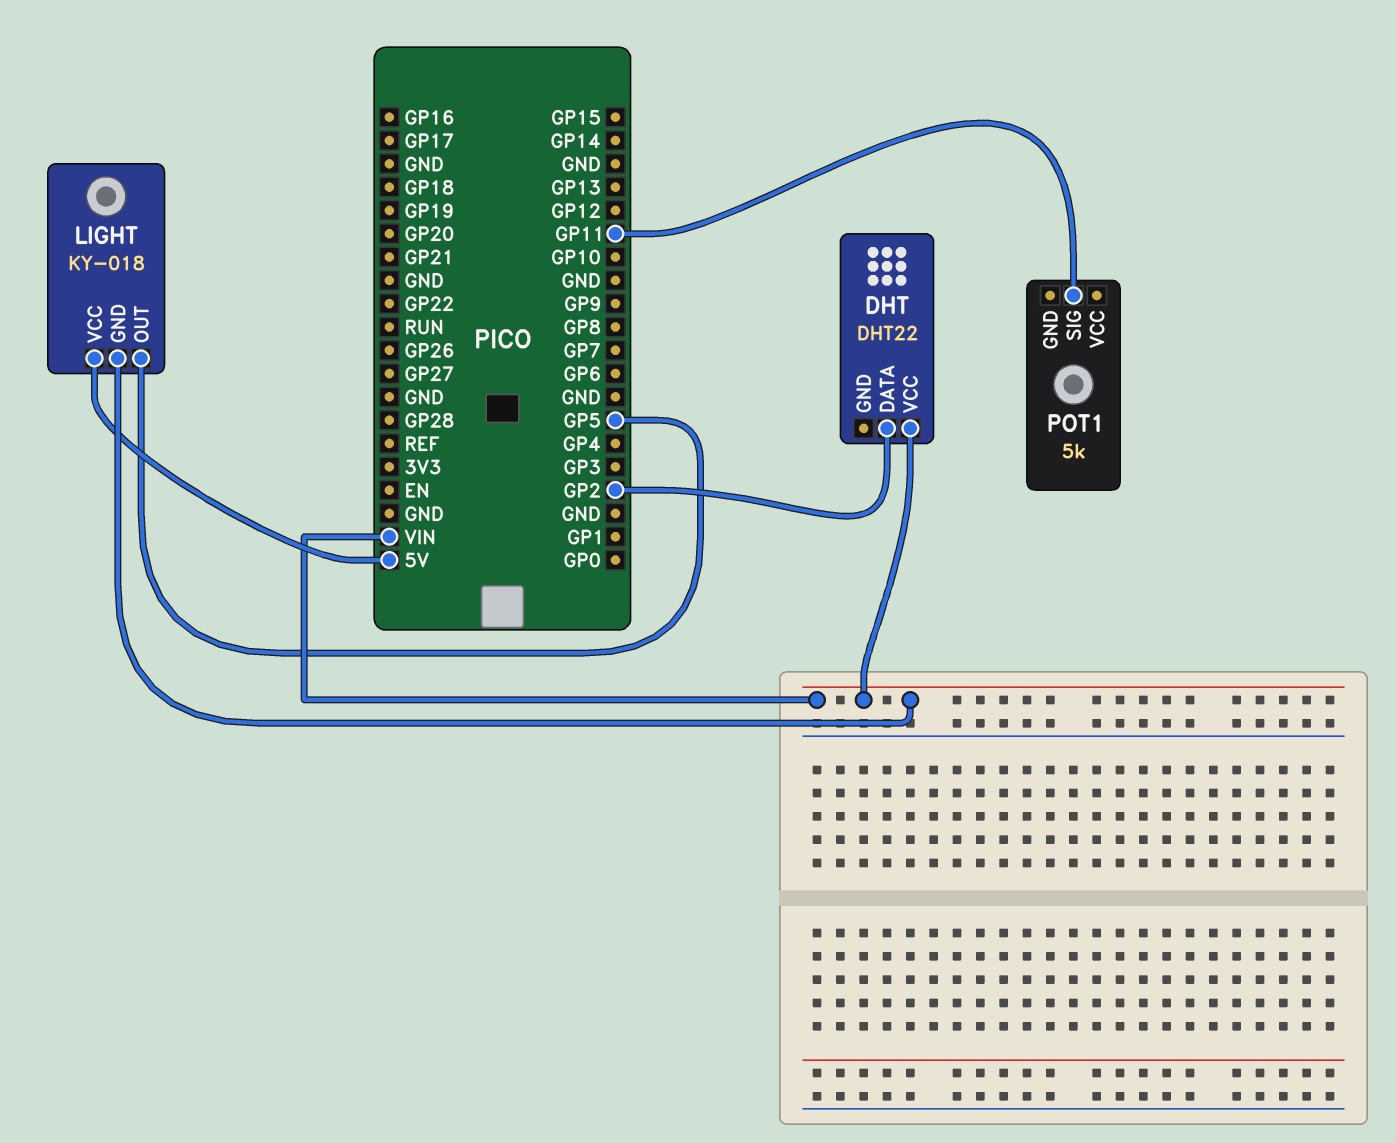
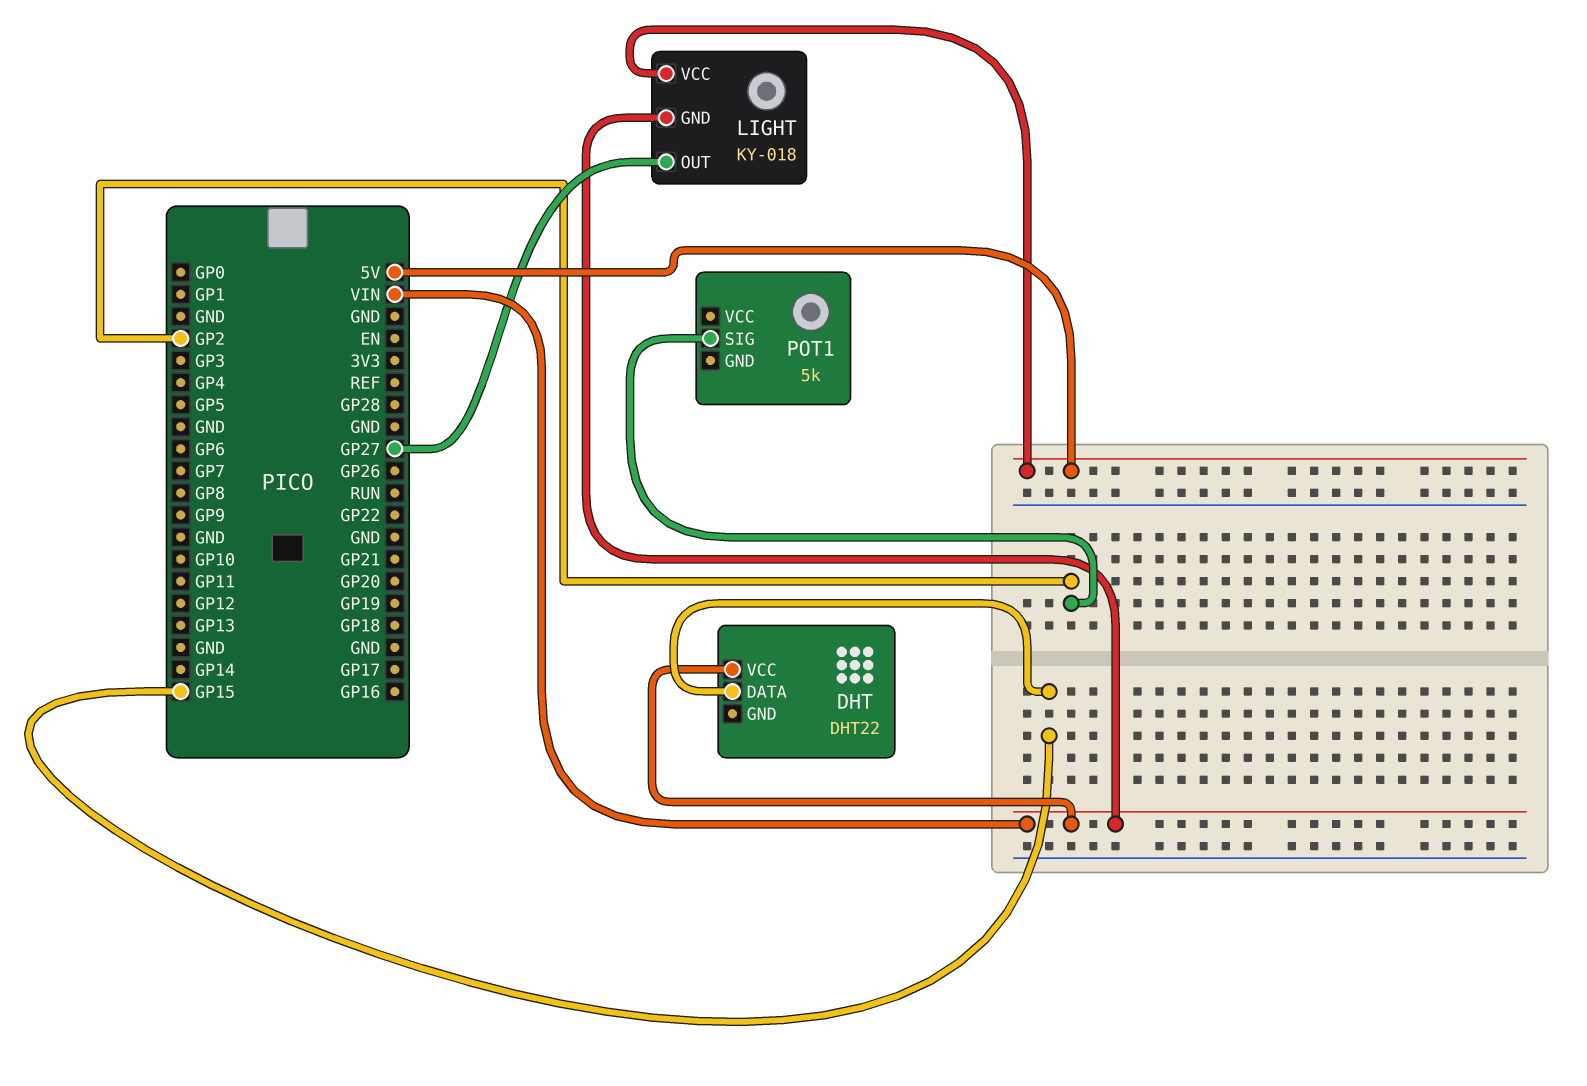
DHT pin DATA: GP2 -> GP15
LIGHT pin OUT: GP5 -> GP27
POT1 pin SIG: GP11 -> GP2

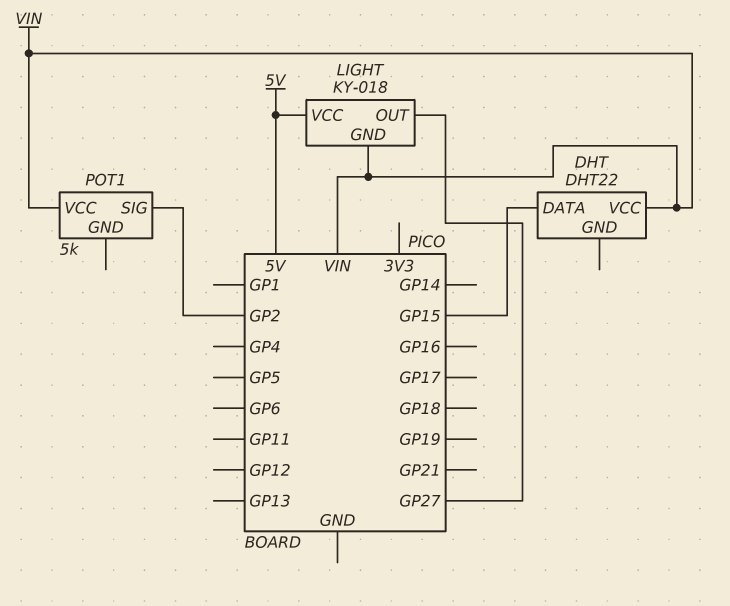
POT1 pin VCC: none -> VIN

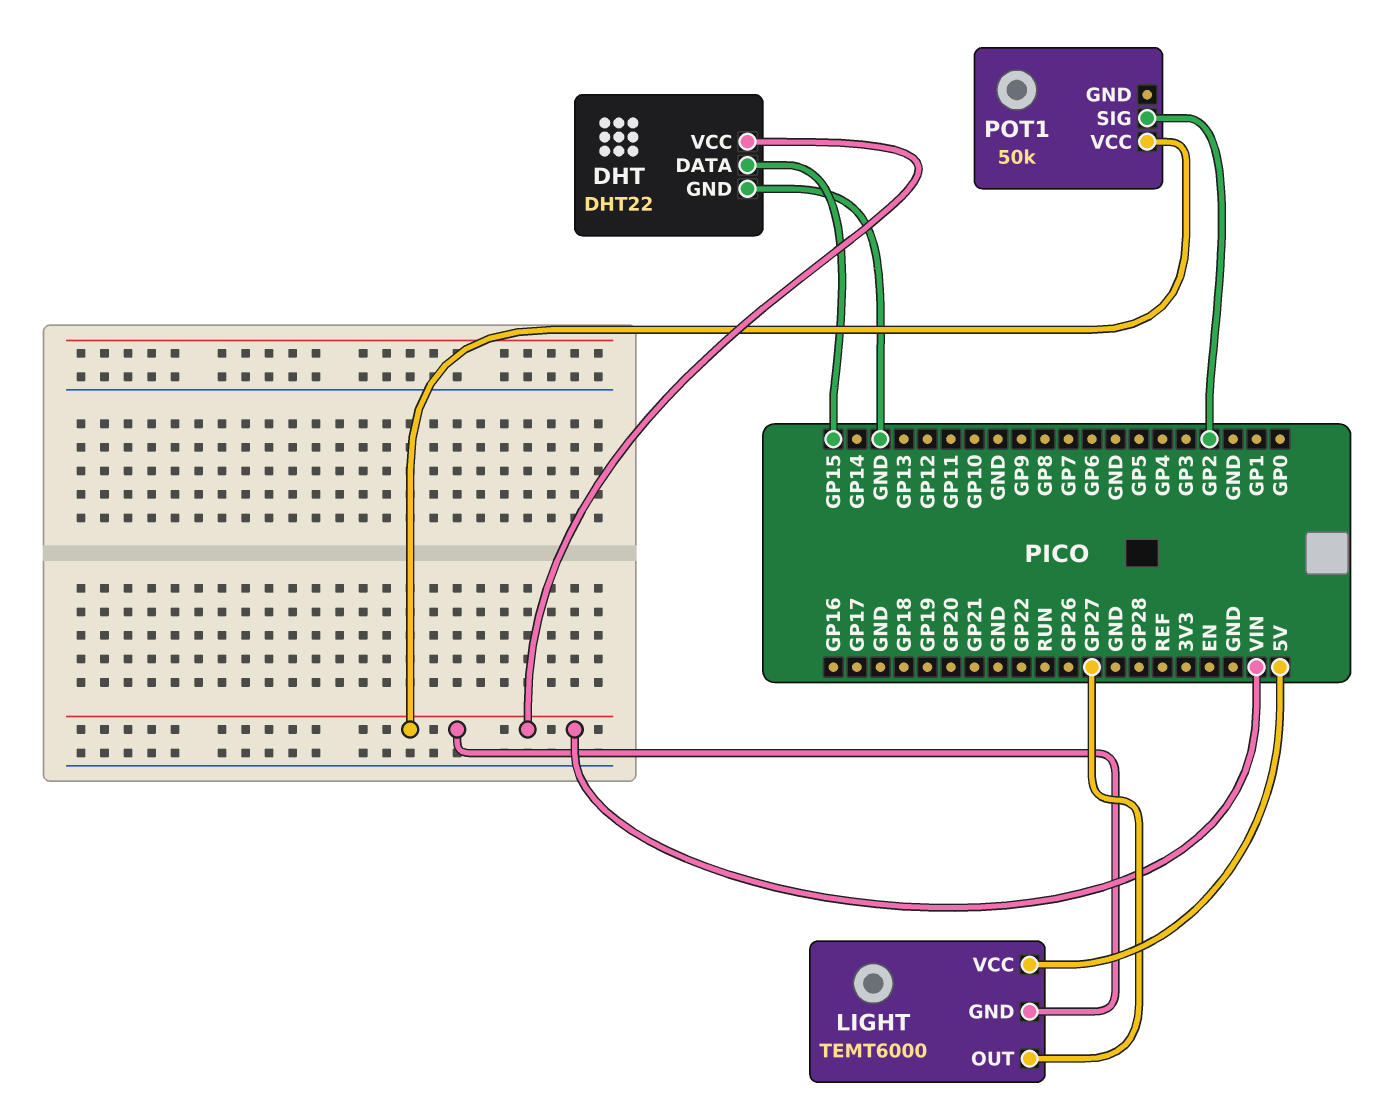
DHT pin GND: none -> GND
LIGHT: KY-018 -> TEMT6000
POT1: 5k -> 50k

